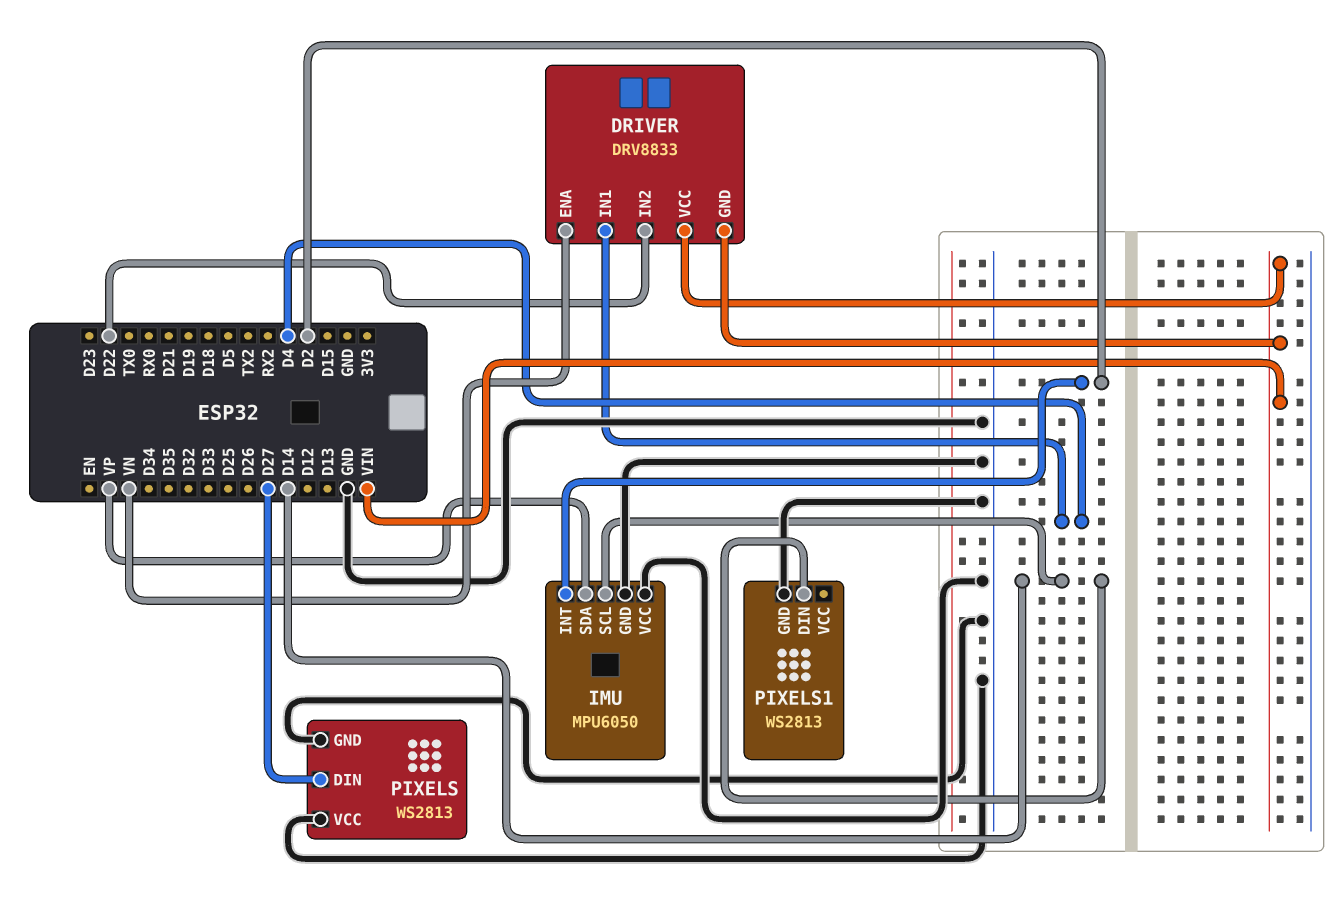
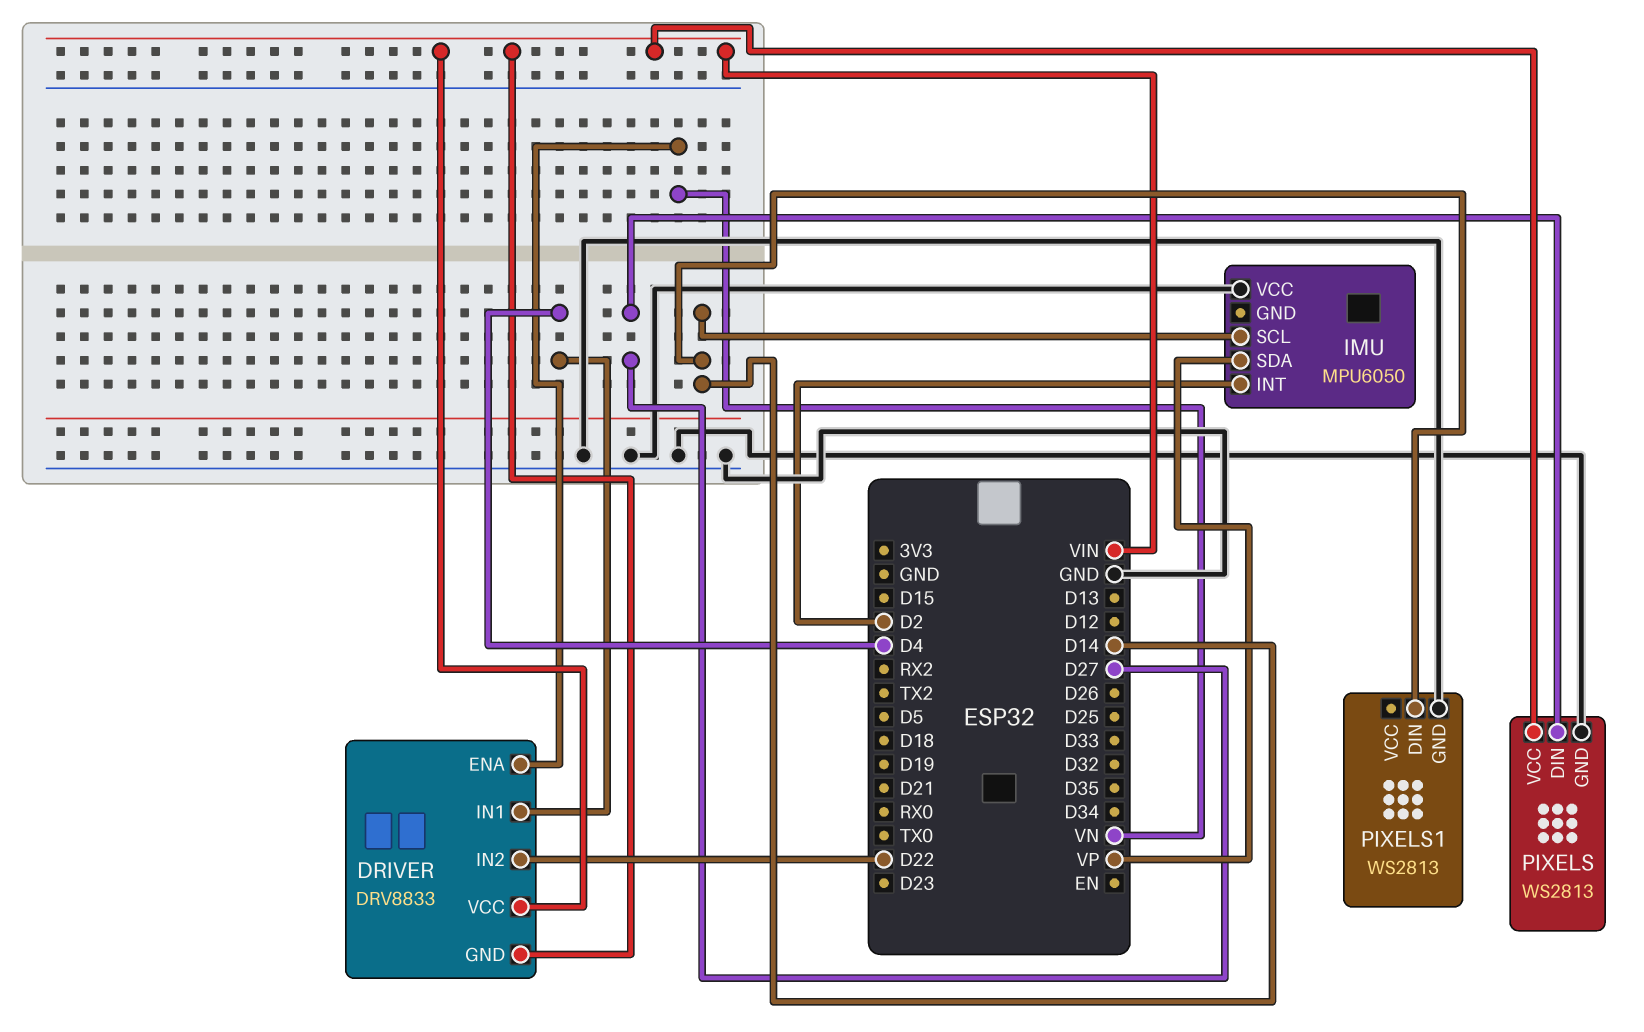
IMU pin GND: GND -> none
PIXELS pin VCC: GND -> VIN

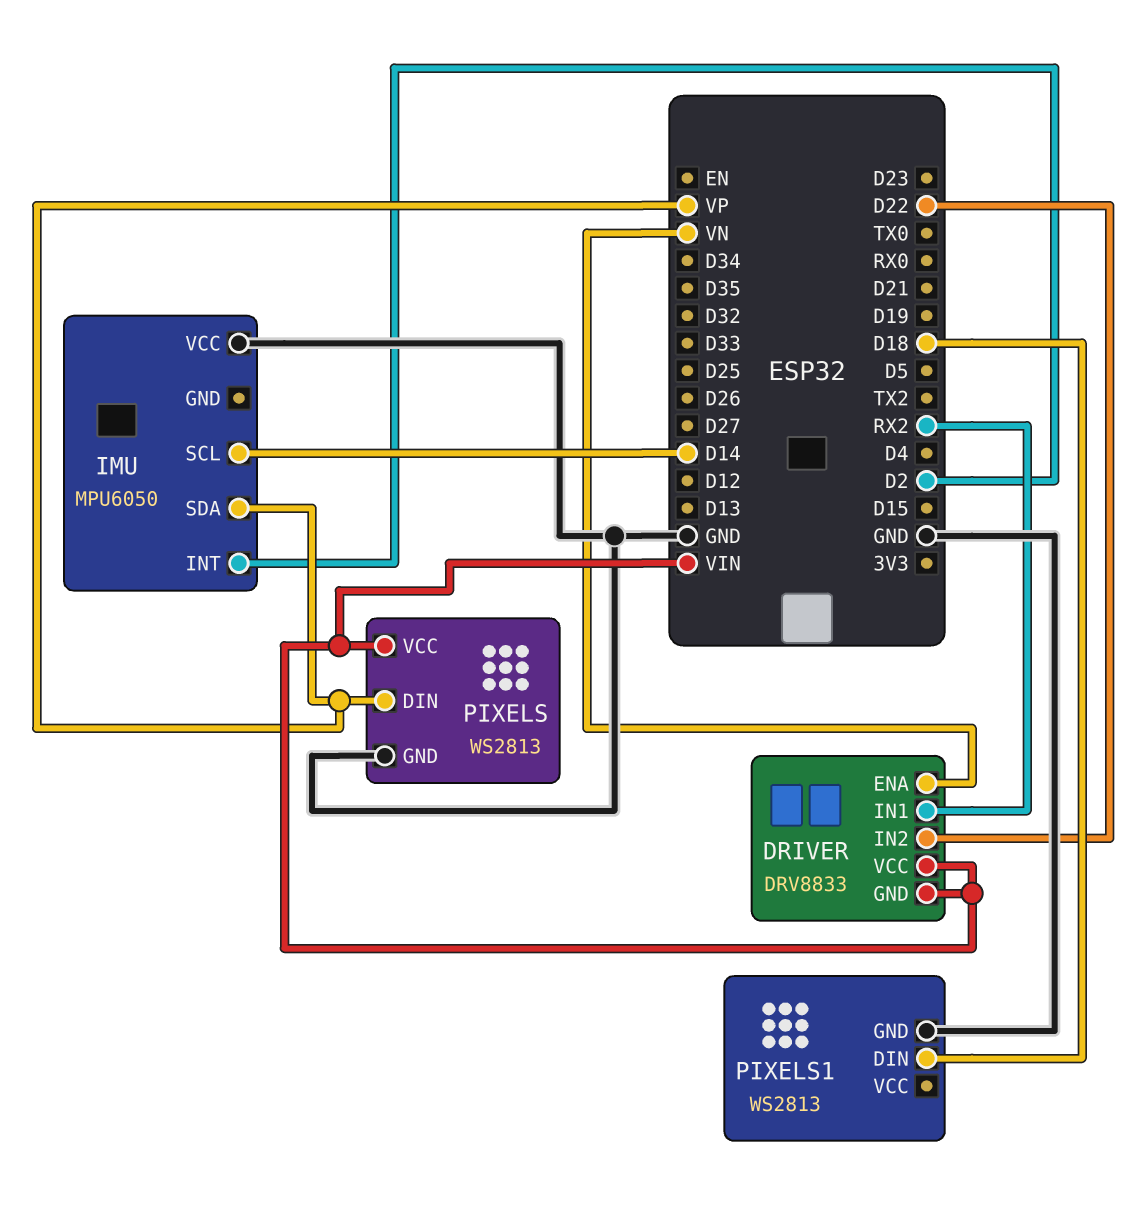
DRIVER pin IN1: D4 -> RX2
PIXELS pin DIN: D27 -> VP
PIXELS1 pin DIN: D14 -> D18

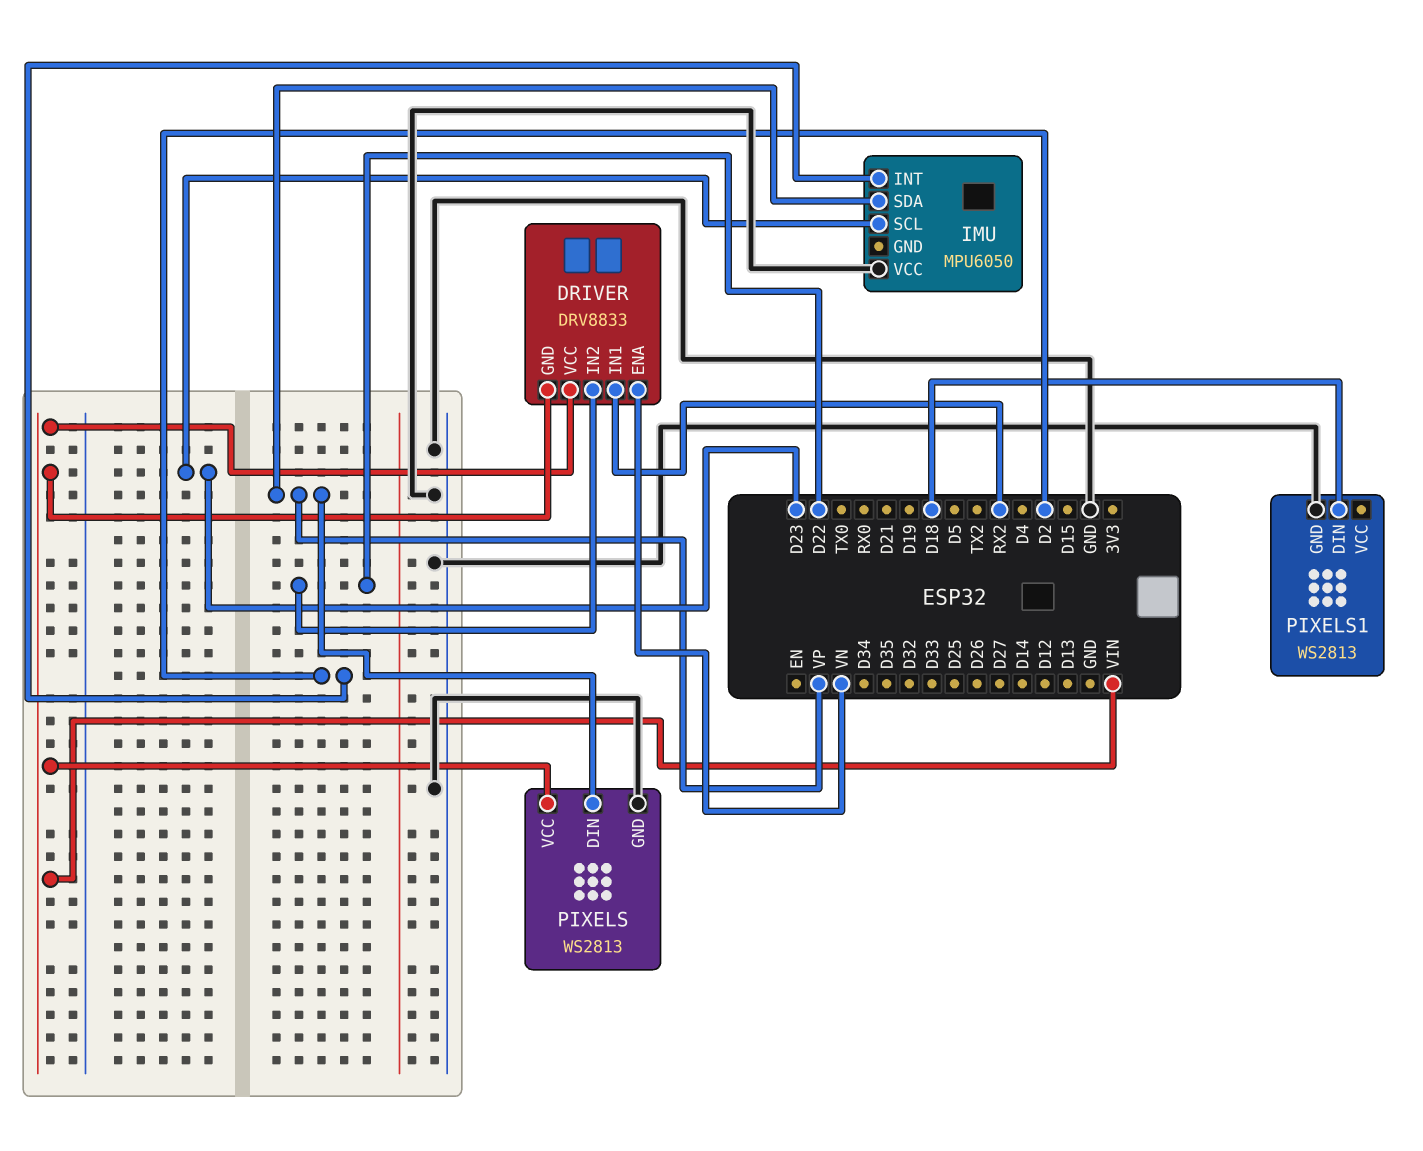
IMU pin SCL: D14 -> D23

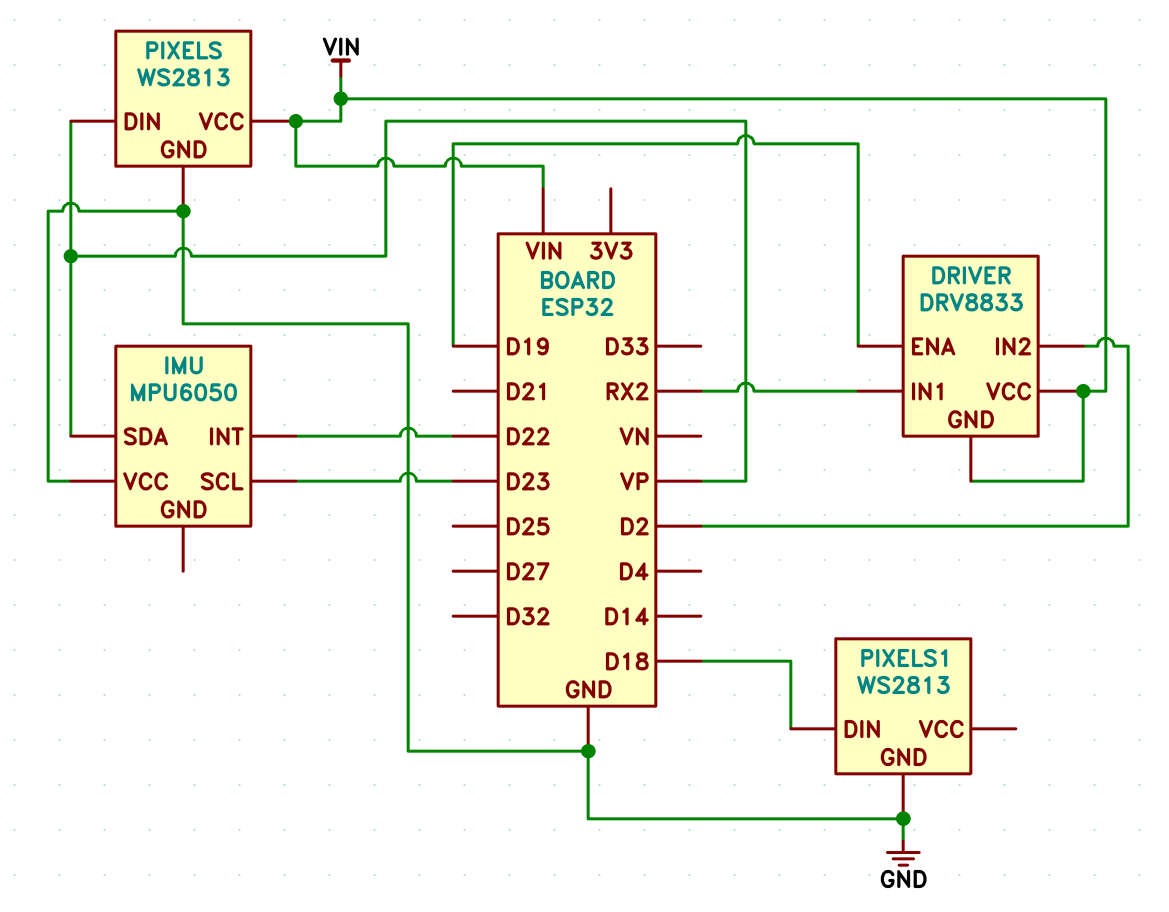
DRIVER pin ENA: VN -> D19
DRIVER pin IN2: D22 -> D2
IMU pin INT: D2 -> D22

